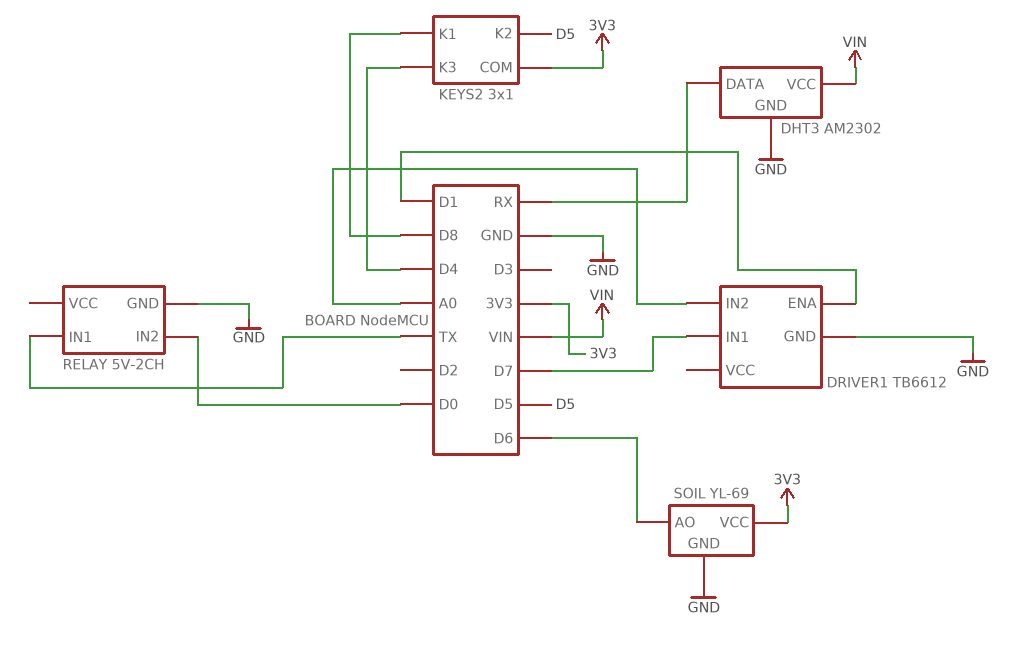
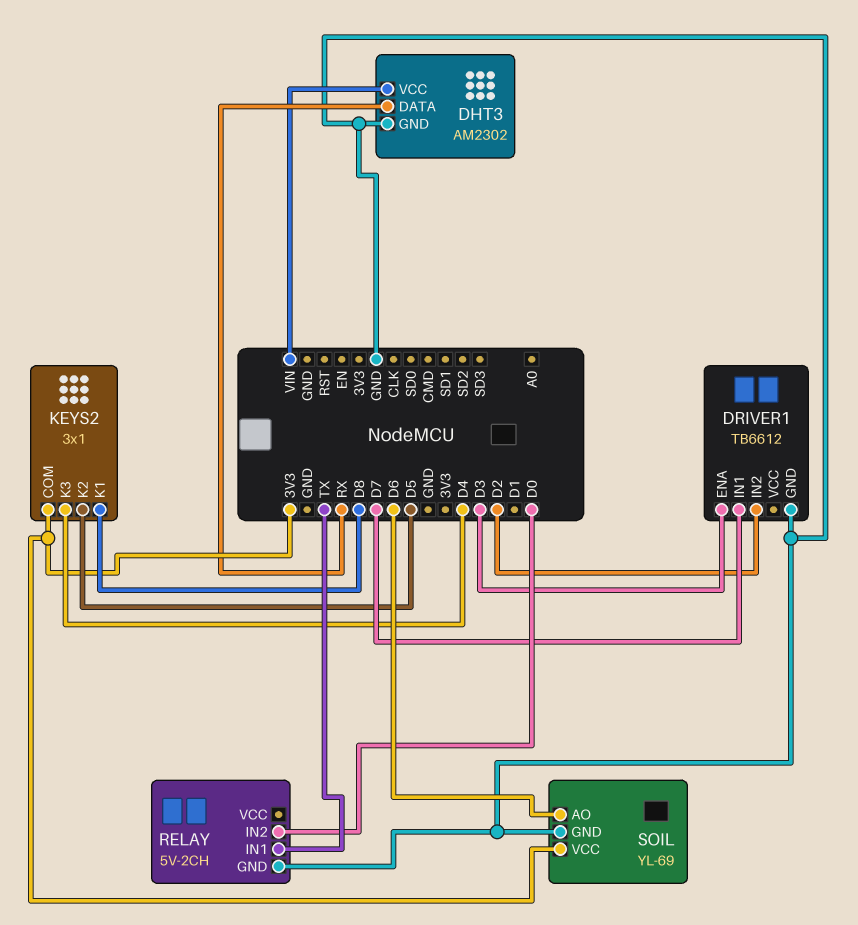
DRIVER1 pin ENA: D1 -> D3
DRIVER1 pin IN2: A0 -> D2

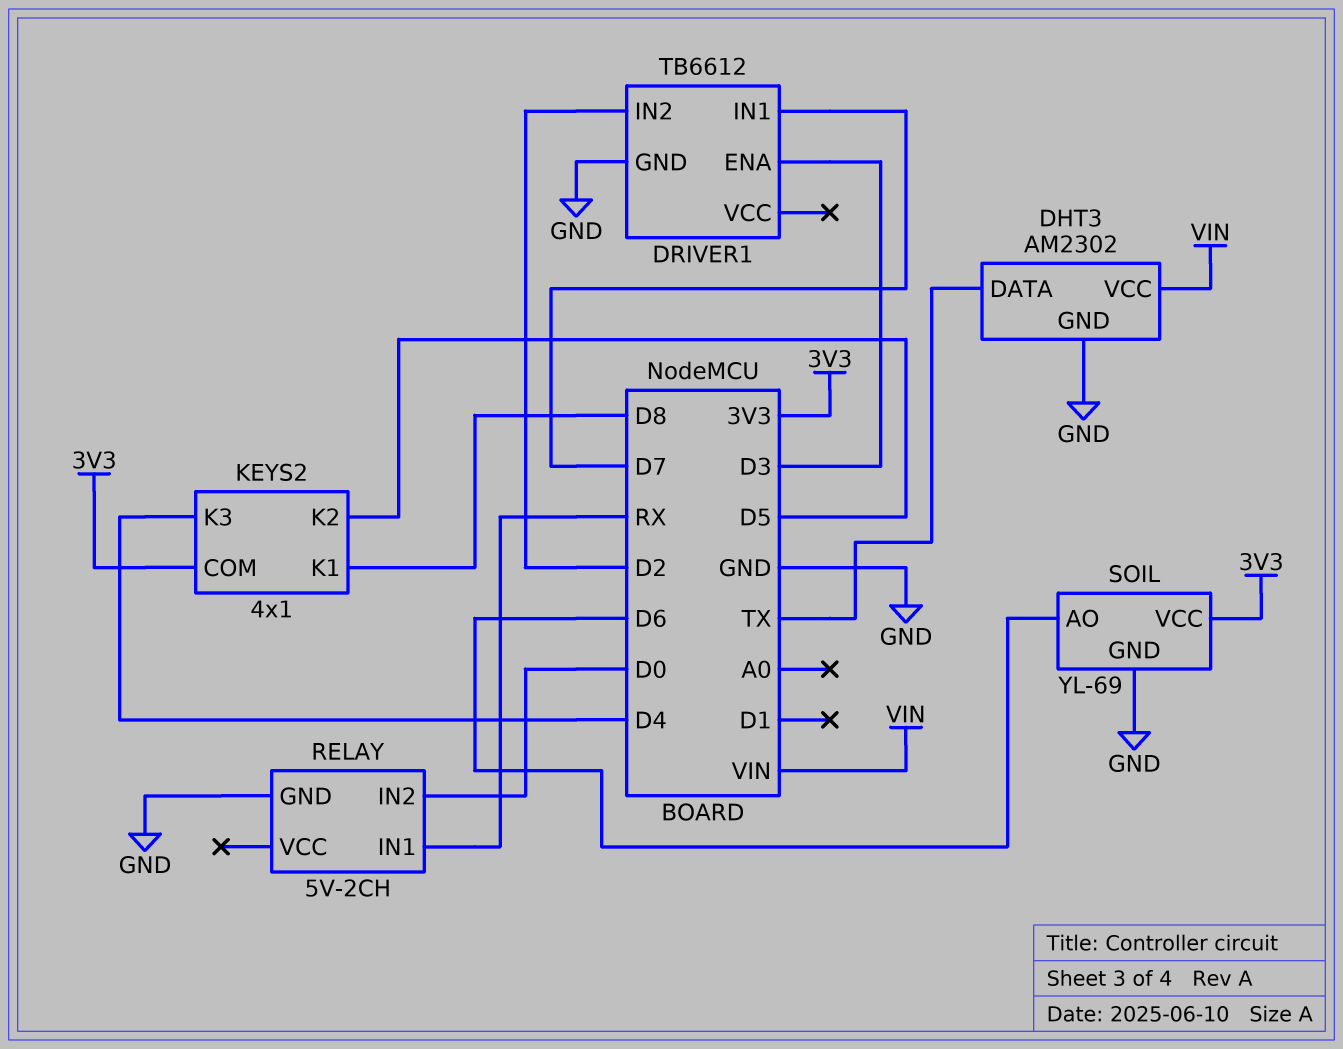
DHT3 pin DATA: RX -> TX
KEYS2: 3x1 -> 4x1
RELAY pin IN1: TX -> RX

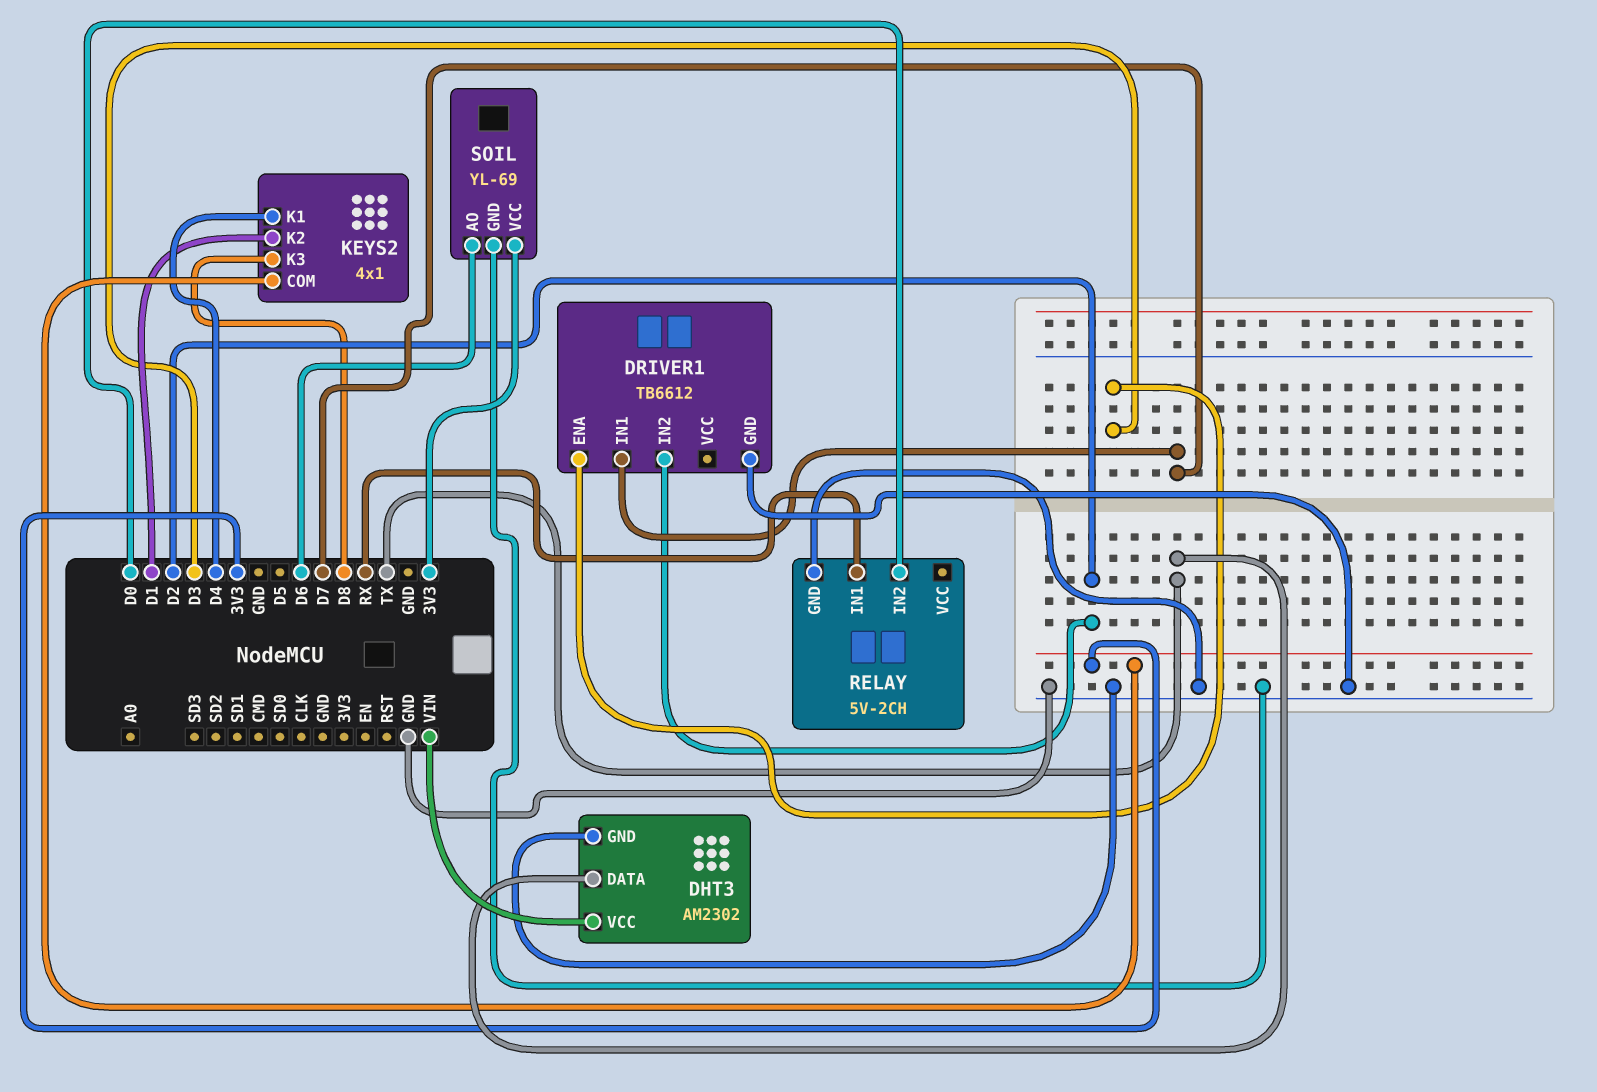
KEYS2 pin K1: D8 -> D4
KEYS2 pin K2: D5 -> D1
KEYS2 pin K3: D4 -> D8

